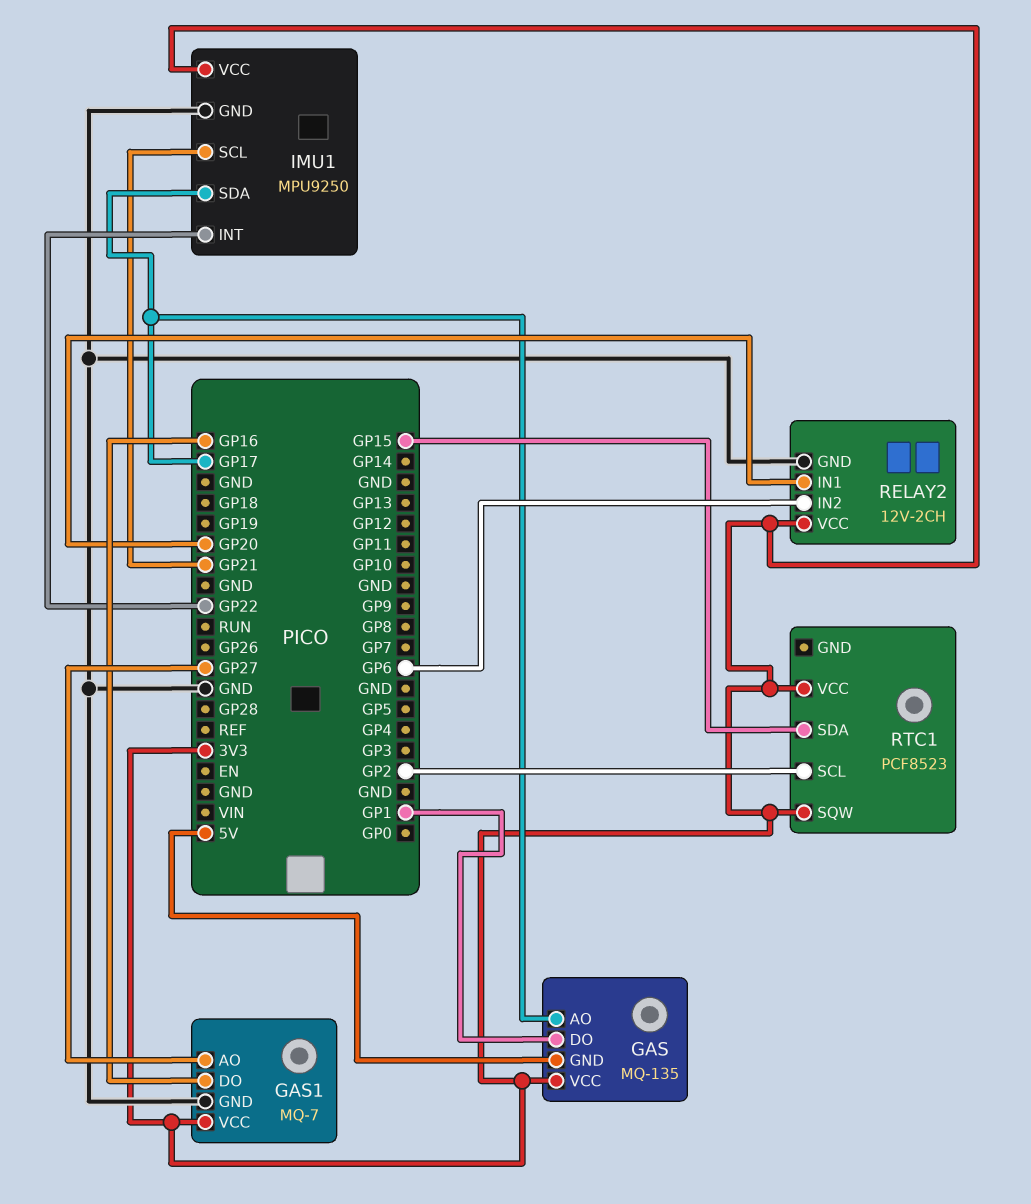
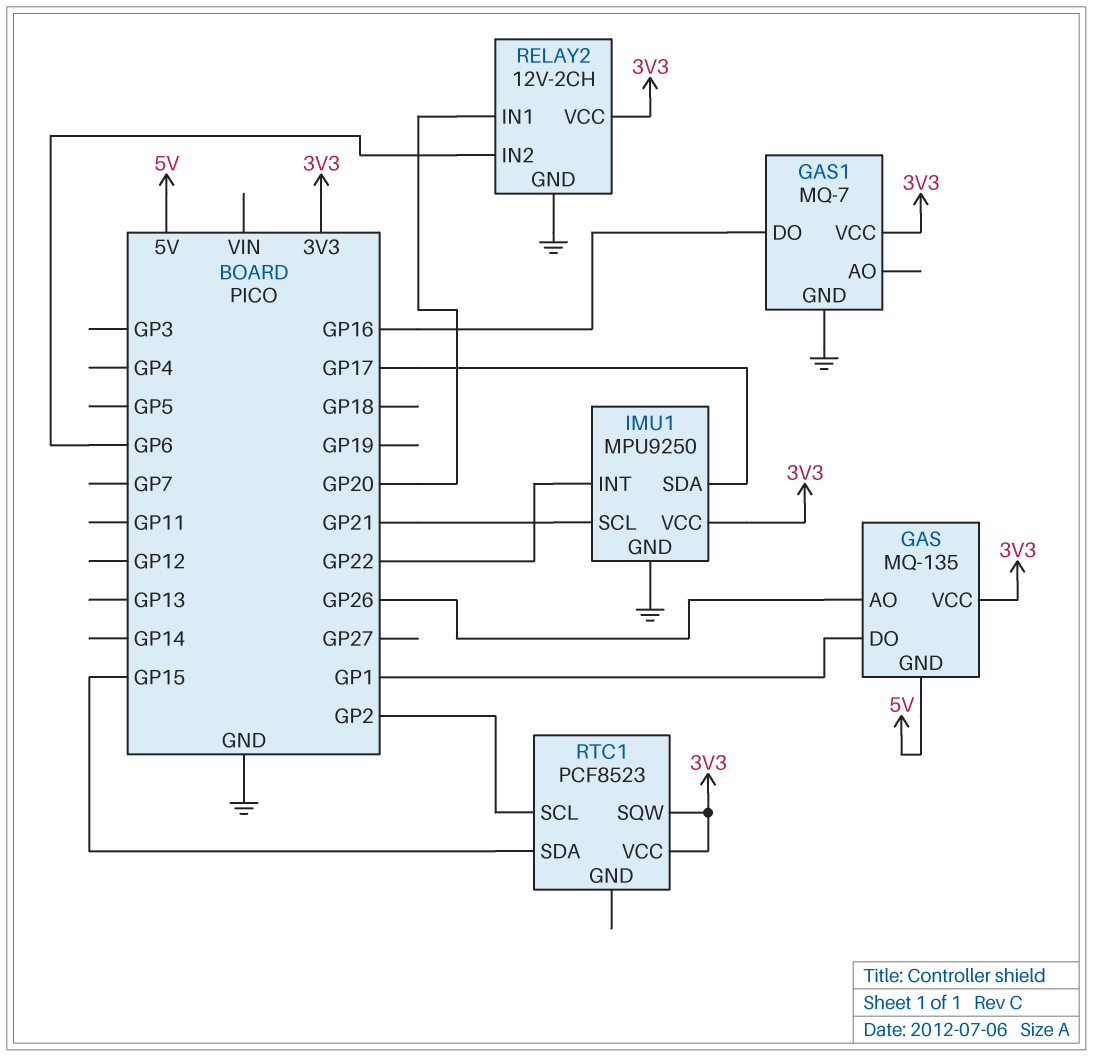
GAS pin AO: GP17 -> GP26
GAS1 pin AO: GP27 -> none

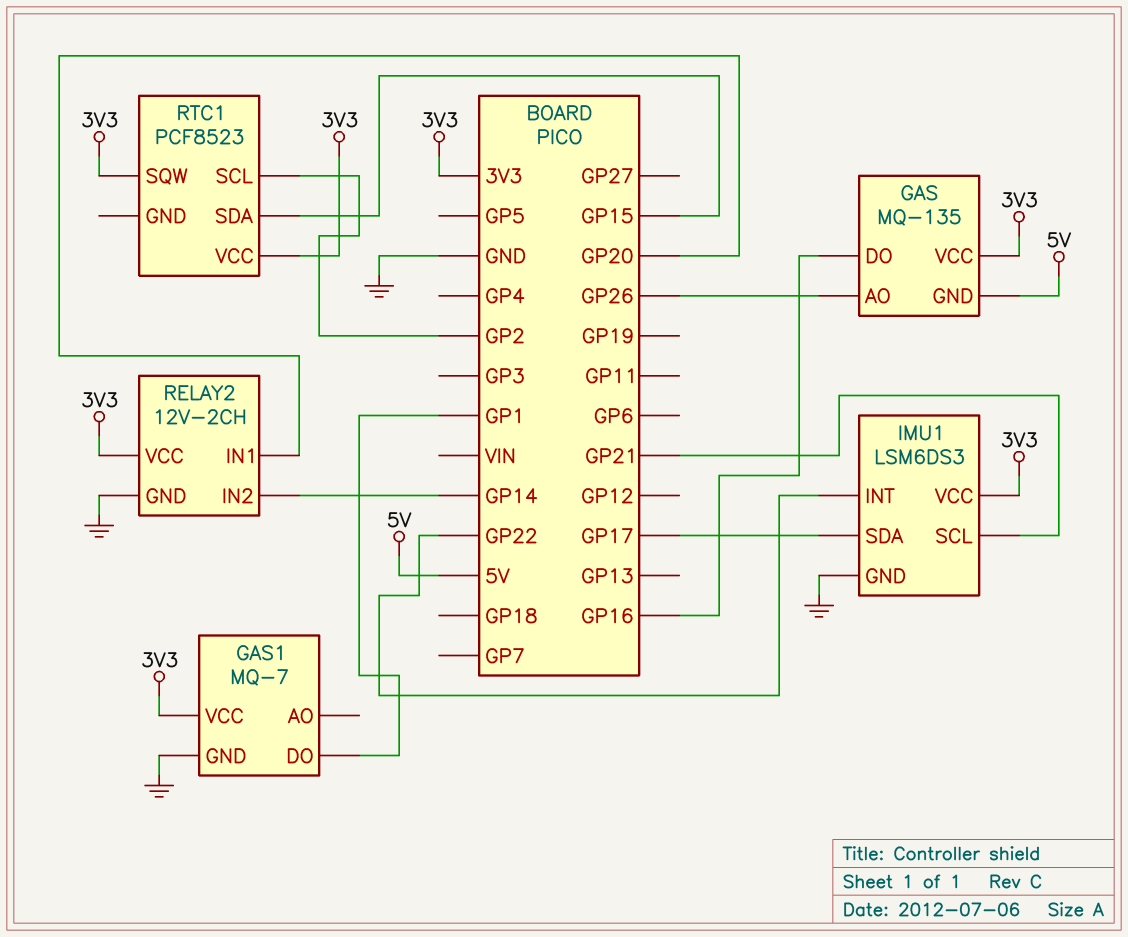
GAS pin DO: GP1 -> GP16
GAS1 pin DO: GP16 -> GP1
IMU1: MPU9250 -> LSM6DS3
RELAY2 pin IN2: GP6 -> GP14

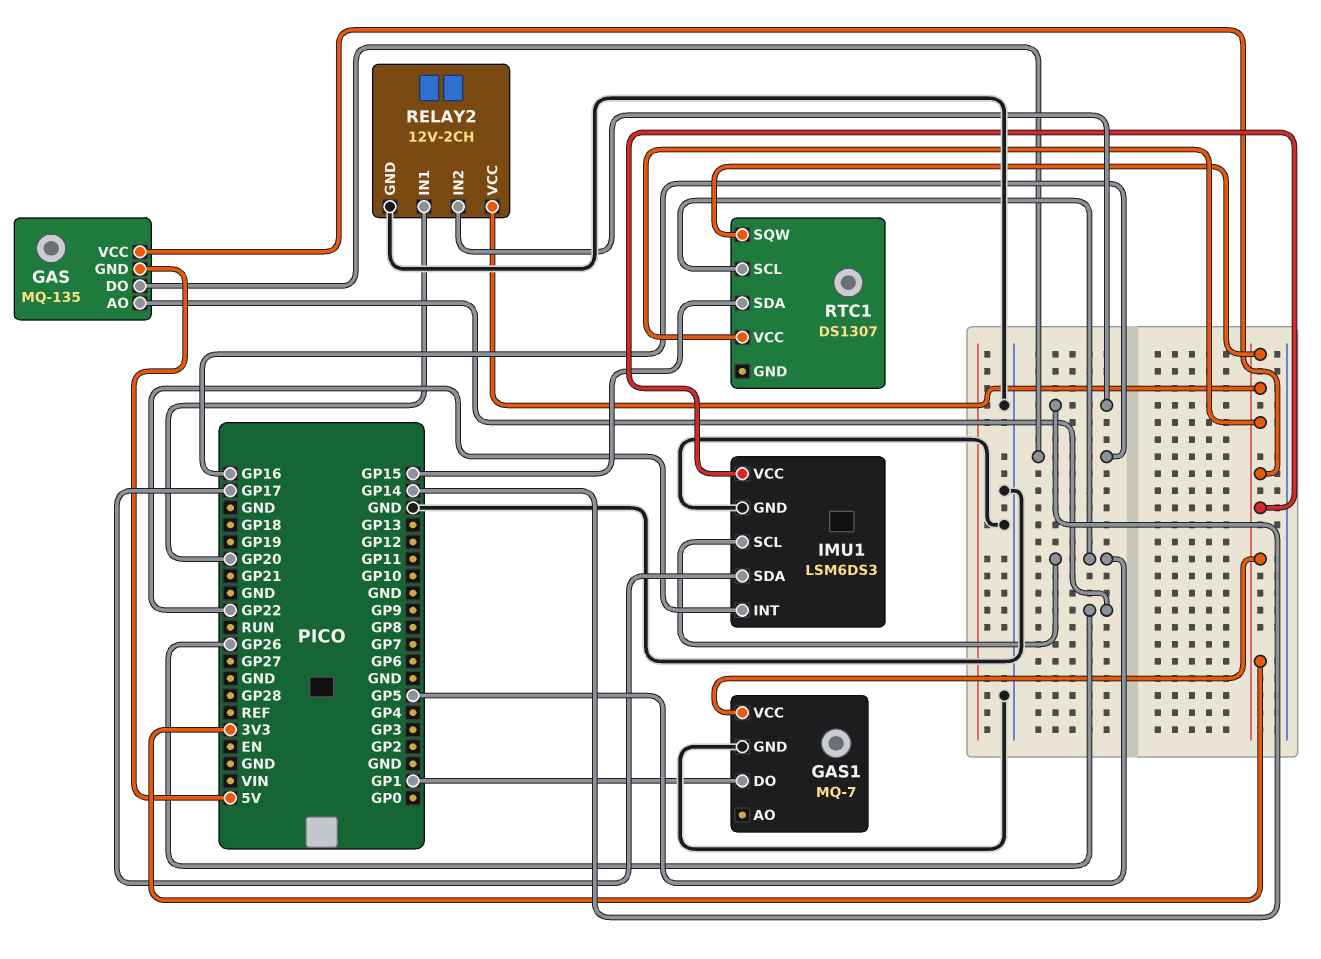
IMU1 pin SCL: GP21 -> GP5
RTC1: PCF8523 -> DS1307
RTC1 pin SCL: GP2 -> GP5

